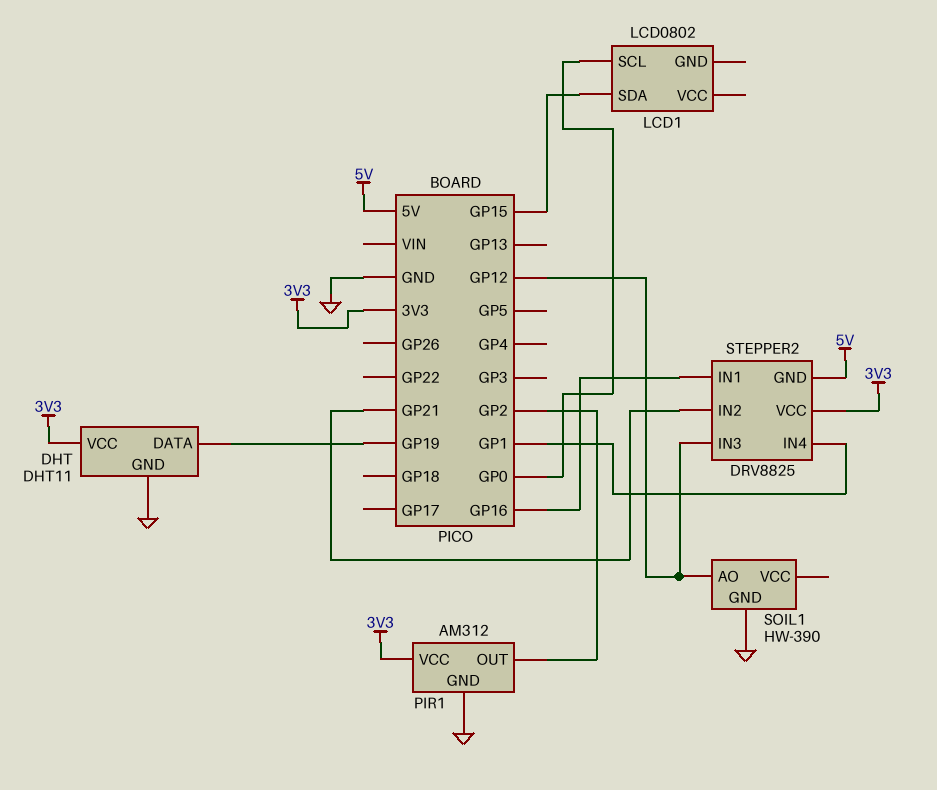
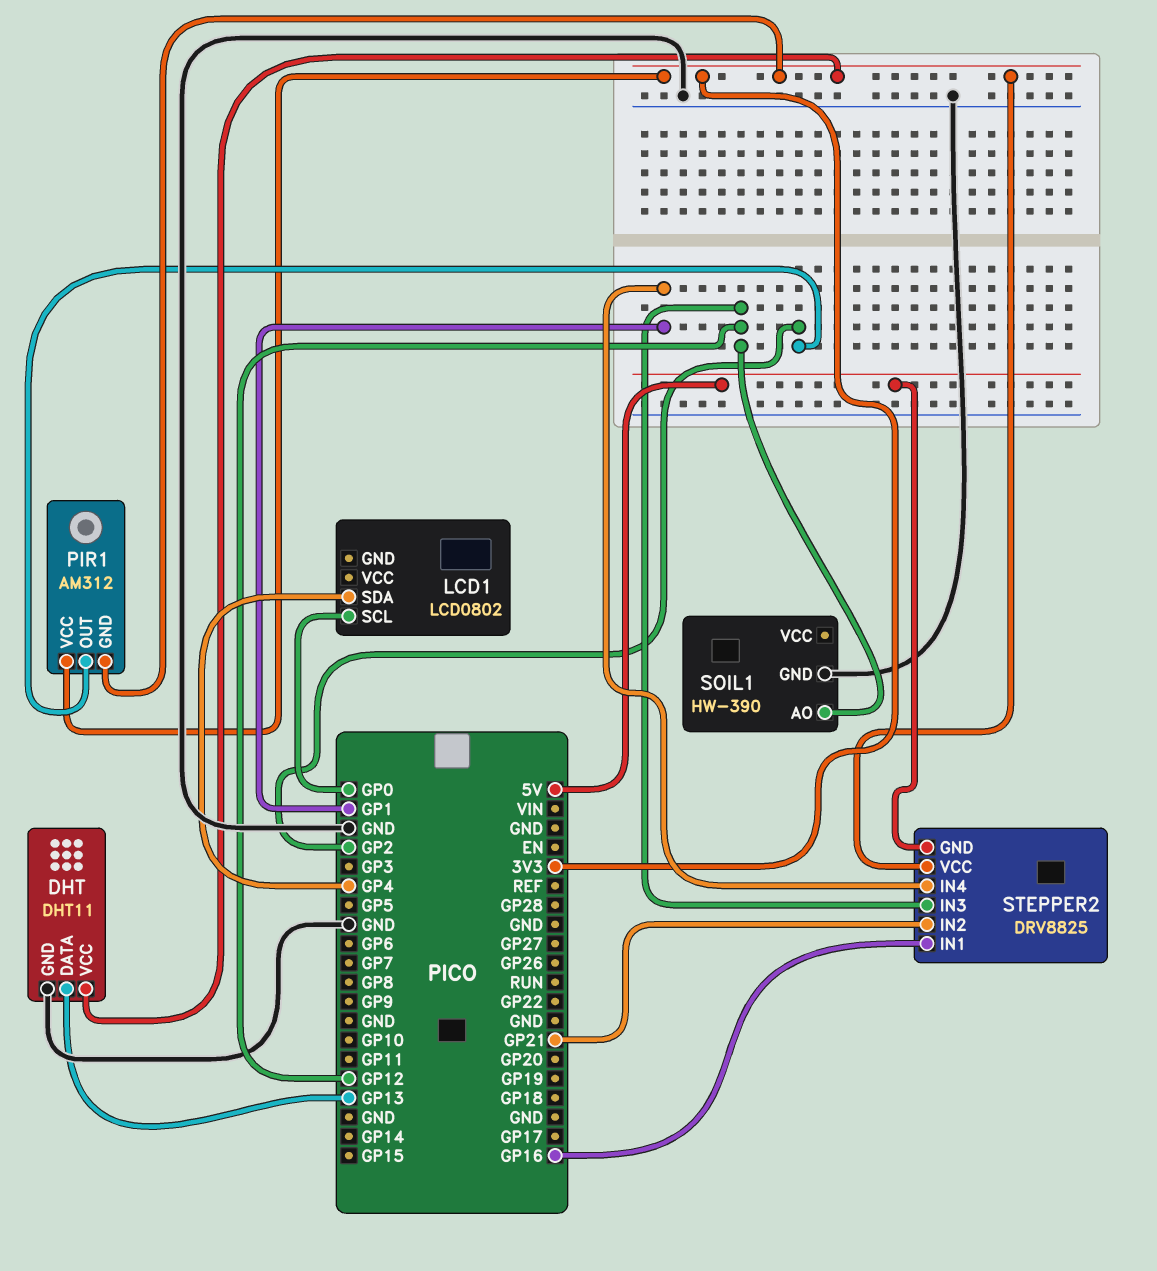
DHT pin DATA: GP19 -> GP13
LCD1 pin SDA: GP15 -> GP4
PIR1 pin GND: GND -> 3V3

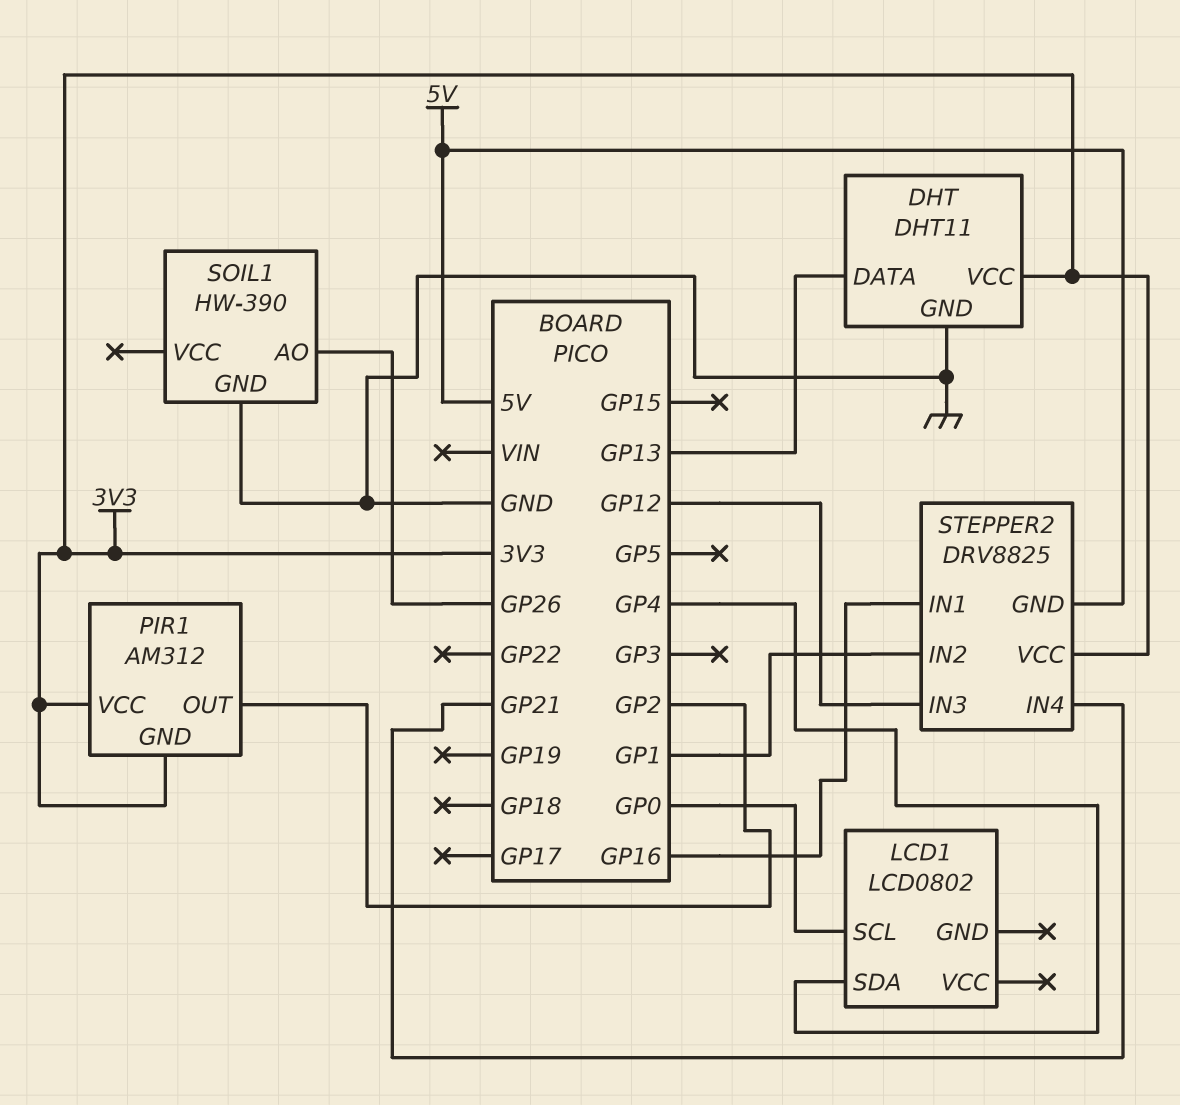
SOIL1 pin AO: GP12 -> GP26
STEPPER2 pin IN2: GP21 -> GP1
STEPPER2 pin IN4: GP1 -> GP21

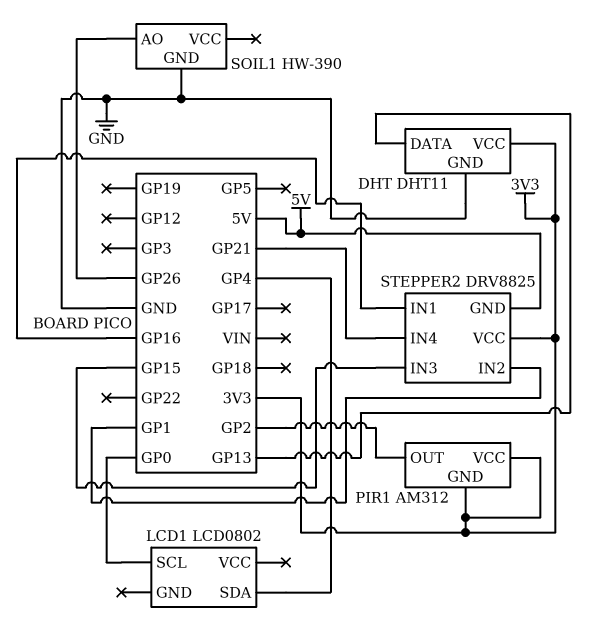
STEPPER2 pin IN3: GP12 -> GP15

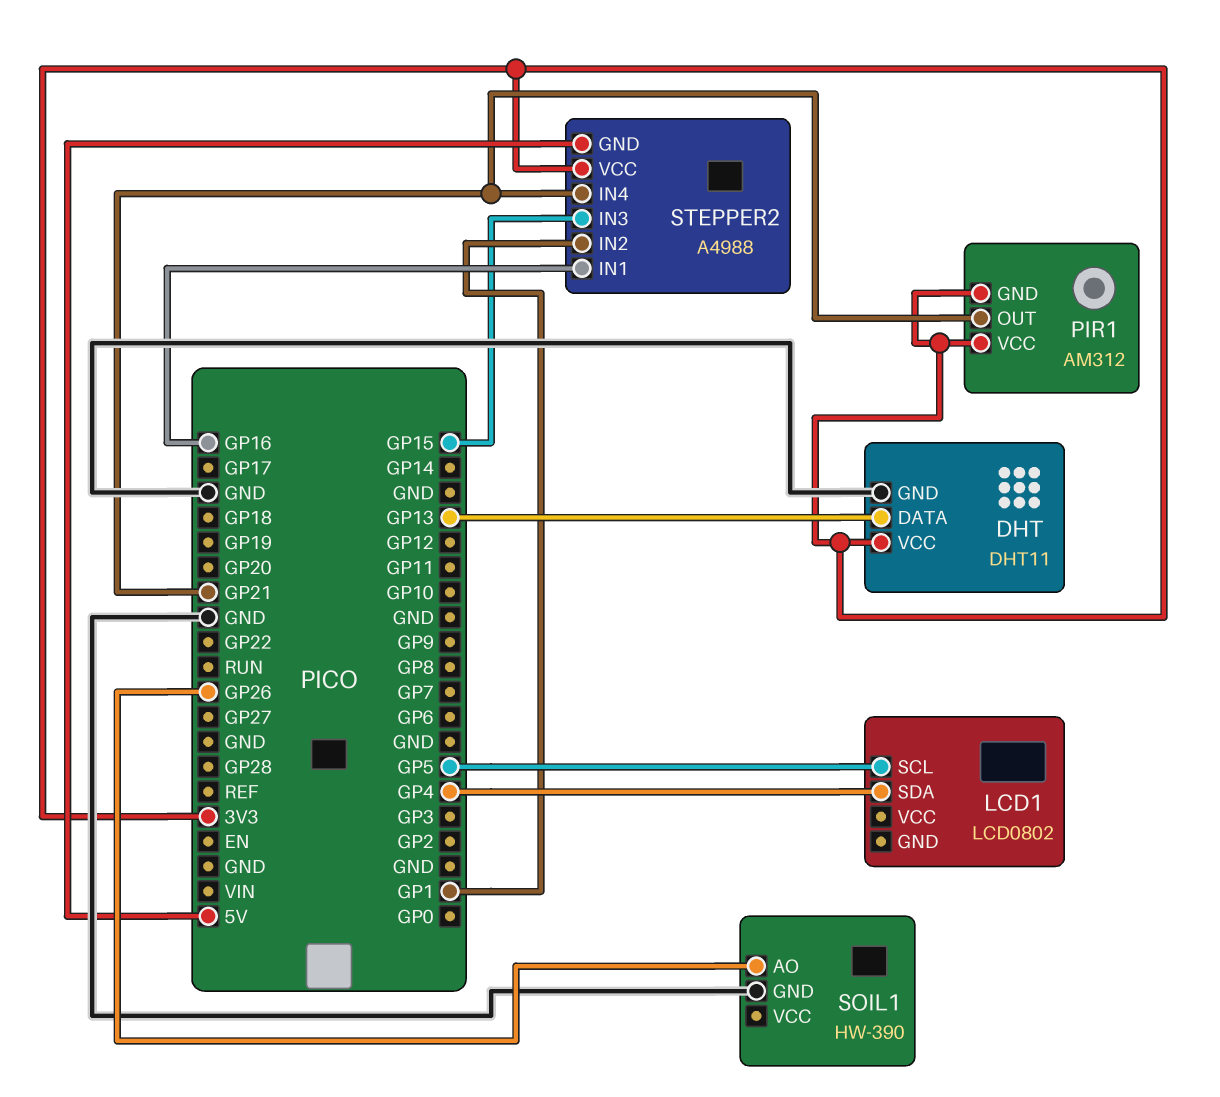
LCD1 pin SCL: GP0 -> GP5
PIR1 pin OUT: GP2 -> GP21
STEPPER2: DRV8825 -> A4988

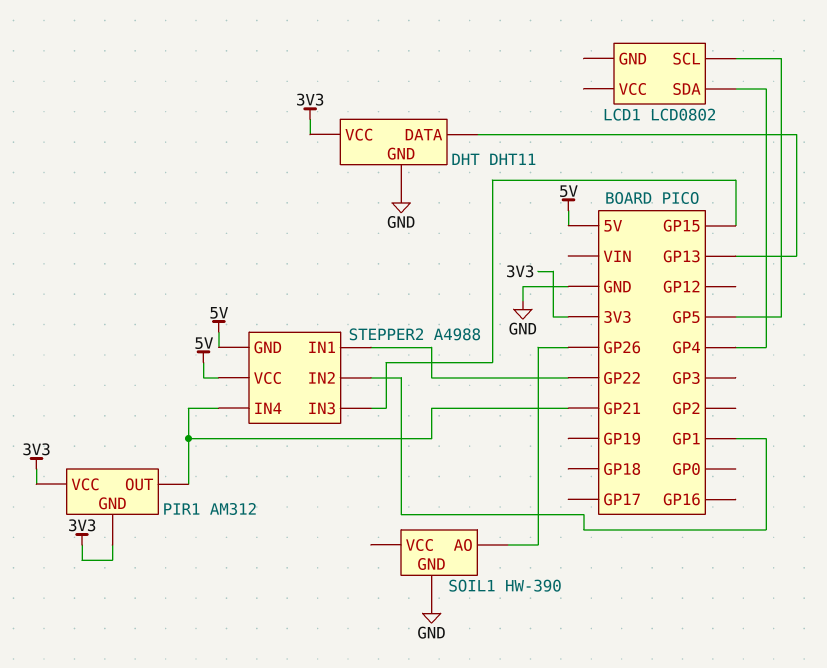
STEPPER2 pin IN1: GP16 -> GP22
STEPPER2 pin VCC: 3V3 -> 5V

